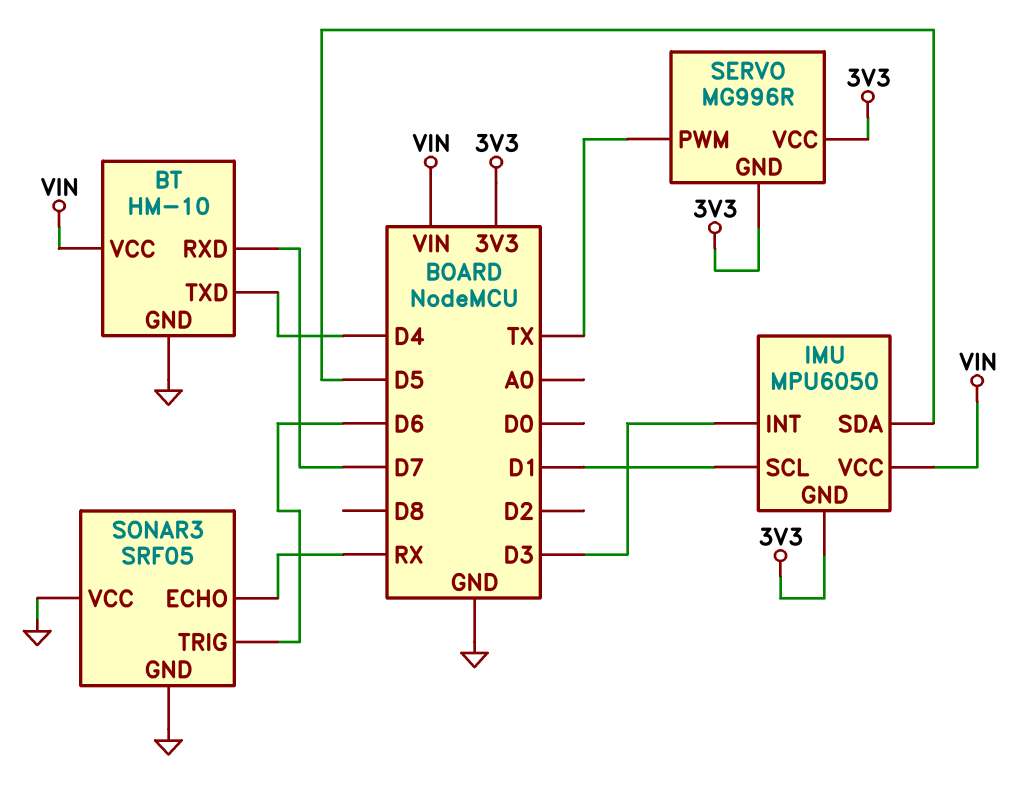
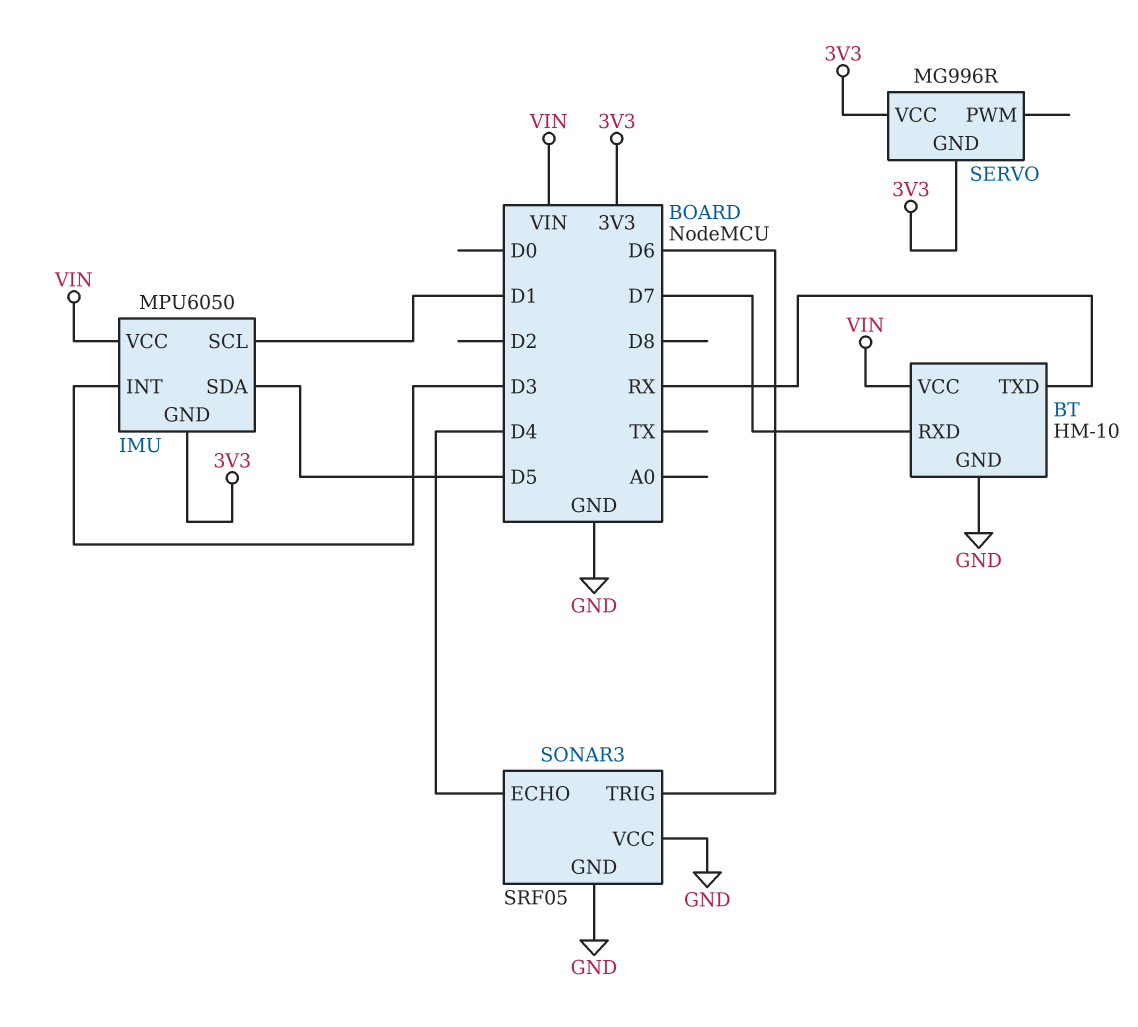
BT pin TXD: D4 -> RX
SERVO pin PWM: TX -> none
SONAR3 pin ECHO: RX -> D4

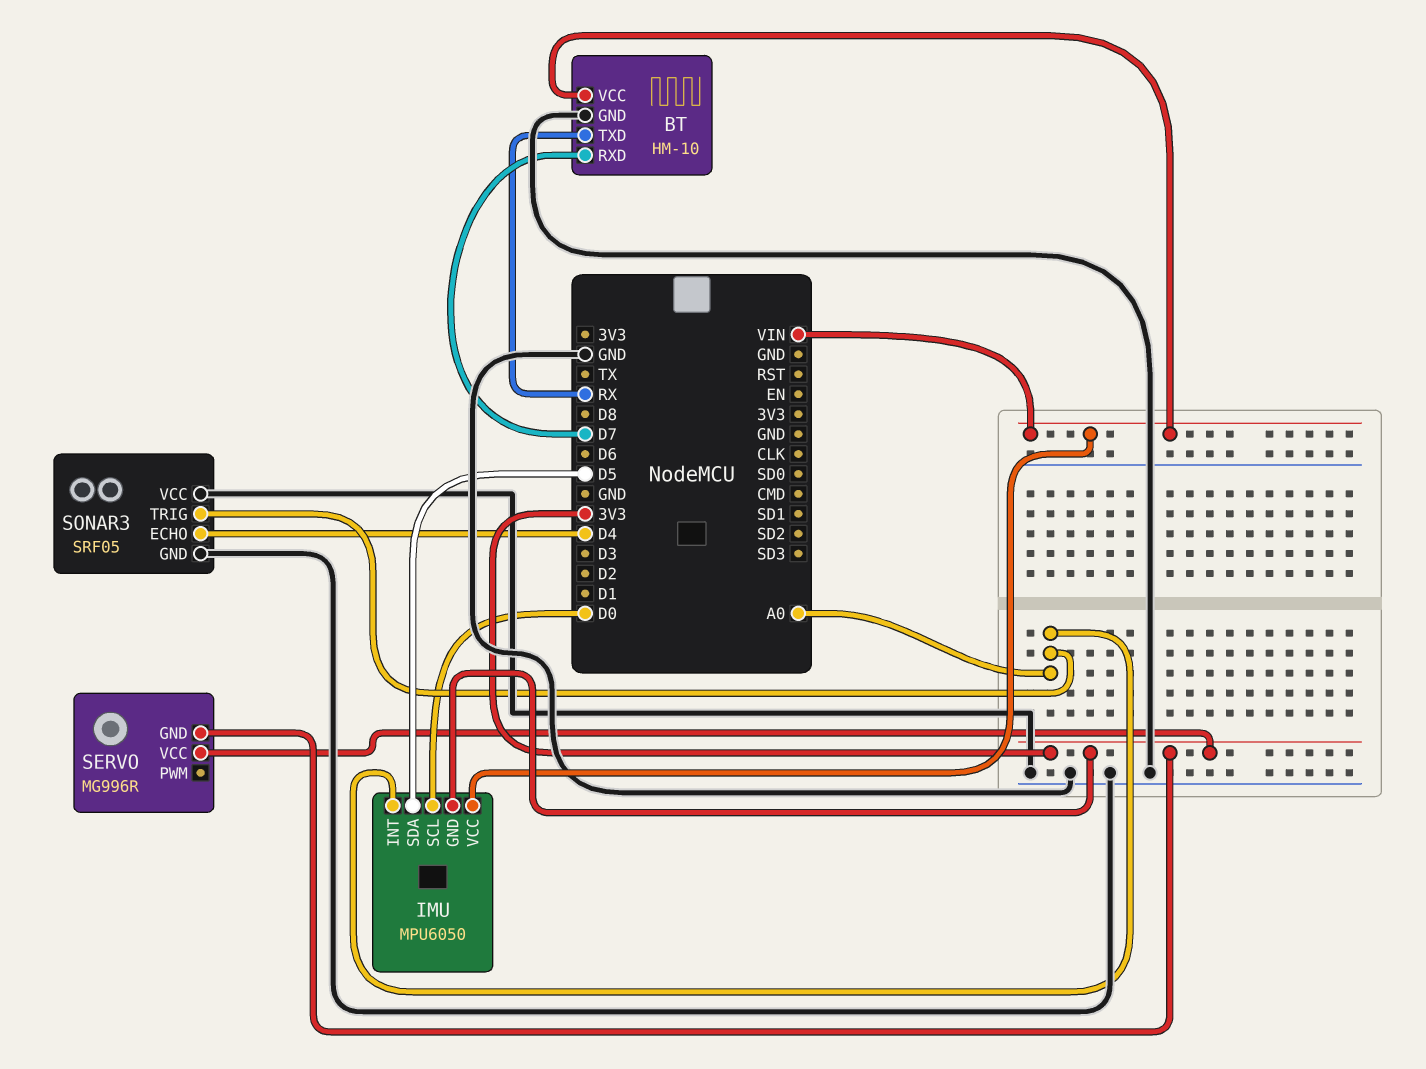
IMU pin INT: D3 -> A0
IMU pin SCL: D1 -> D0
SONAR3 pin TRIG: D6 -> A0

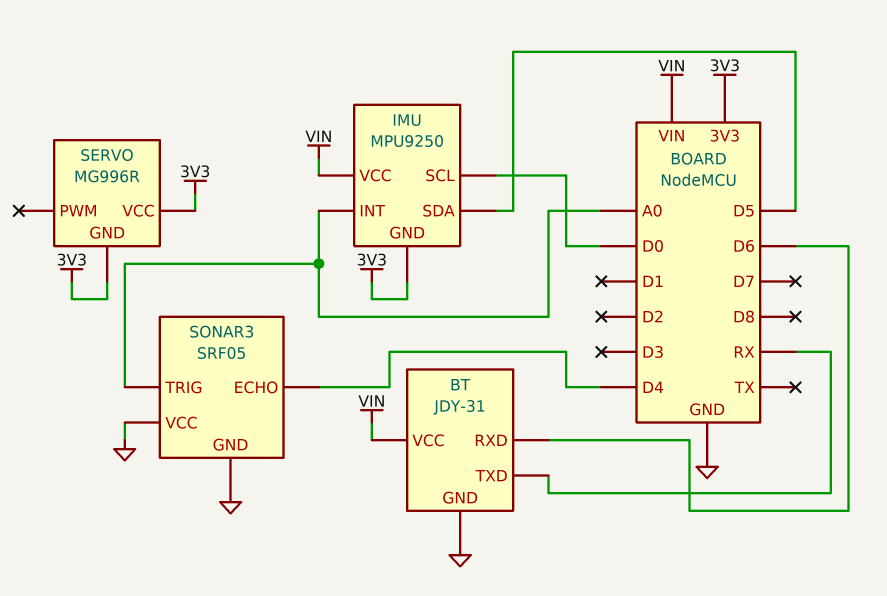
BT: HM-10 -> JDY-31
BT pin RXD: D7 -> D6
IMU: MPU6050 -> MPU9250

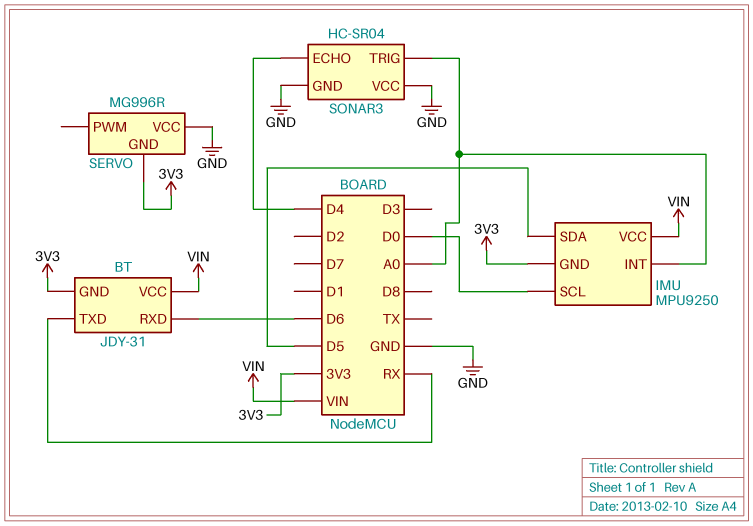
BT pin GND: GND -> 3V3
SERVO pin VCC: 3V3 -> GND
SONAR3: SRF05 -> HC-SR04

